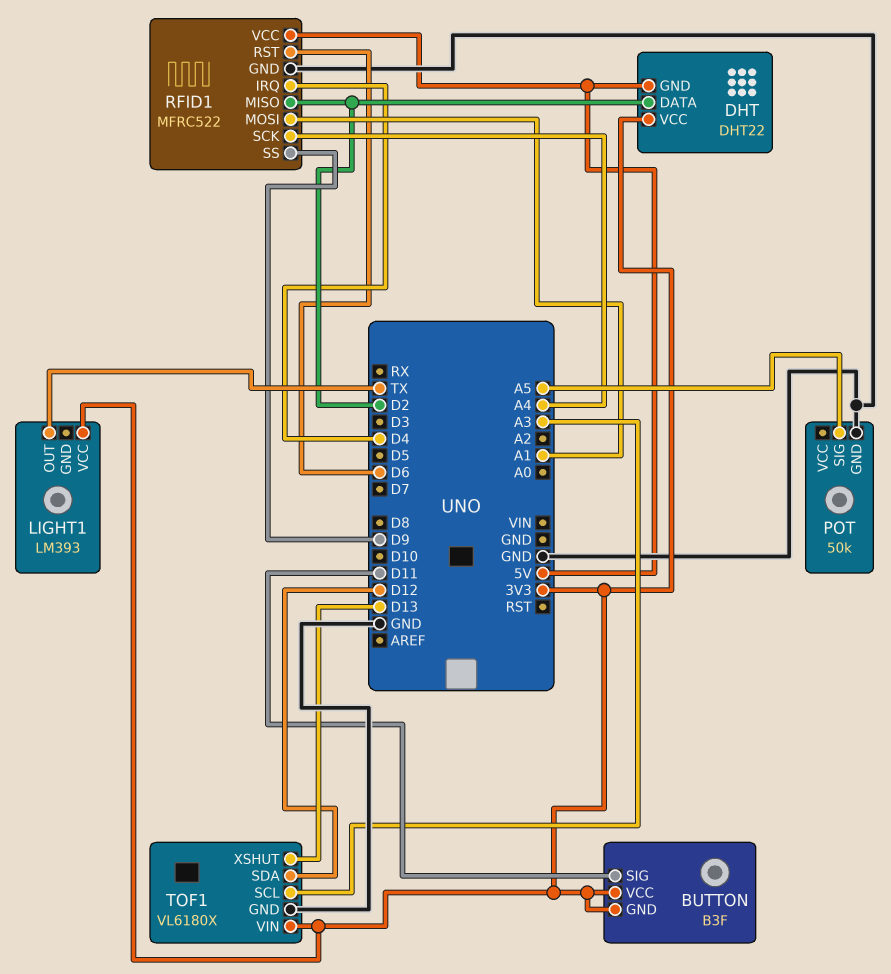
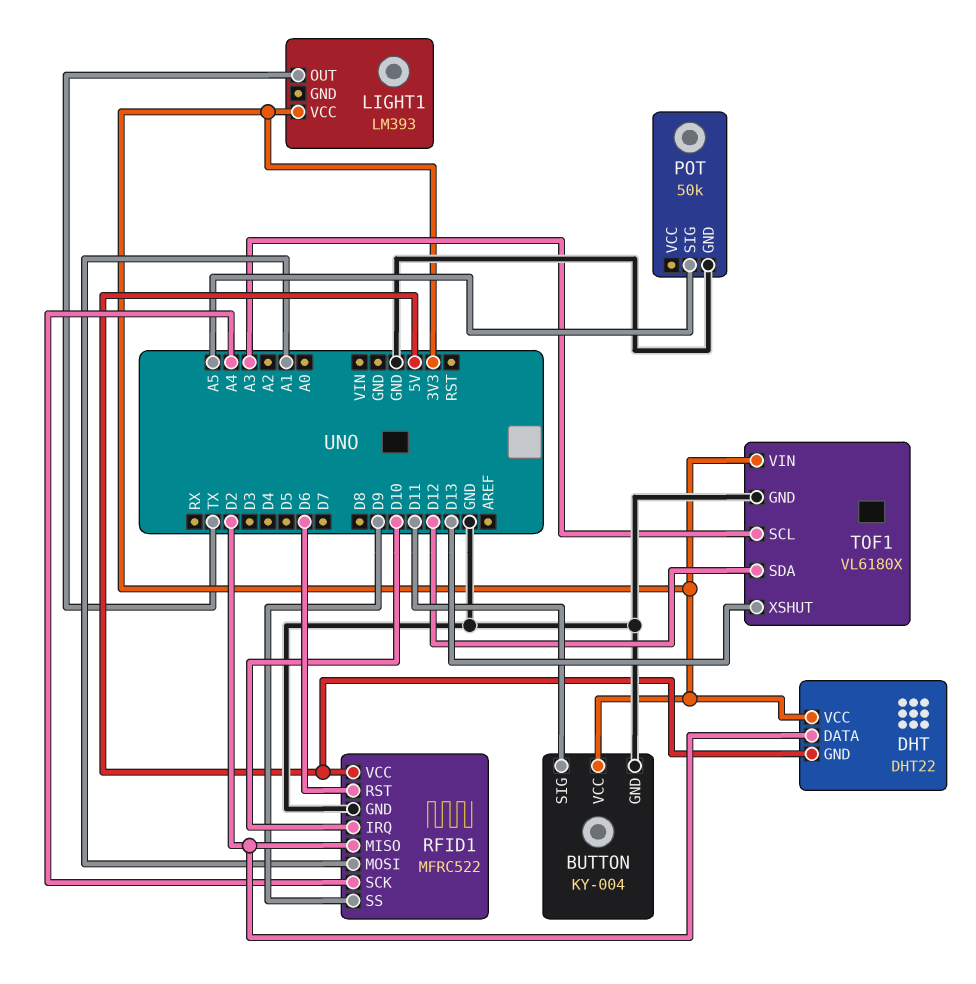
BUTTON: B3F -> KY-004
BUTTON pin GND: 3V3 -> GND
RFID1 pin IRQ: D4 -> D10

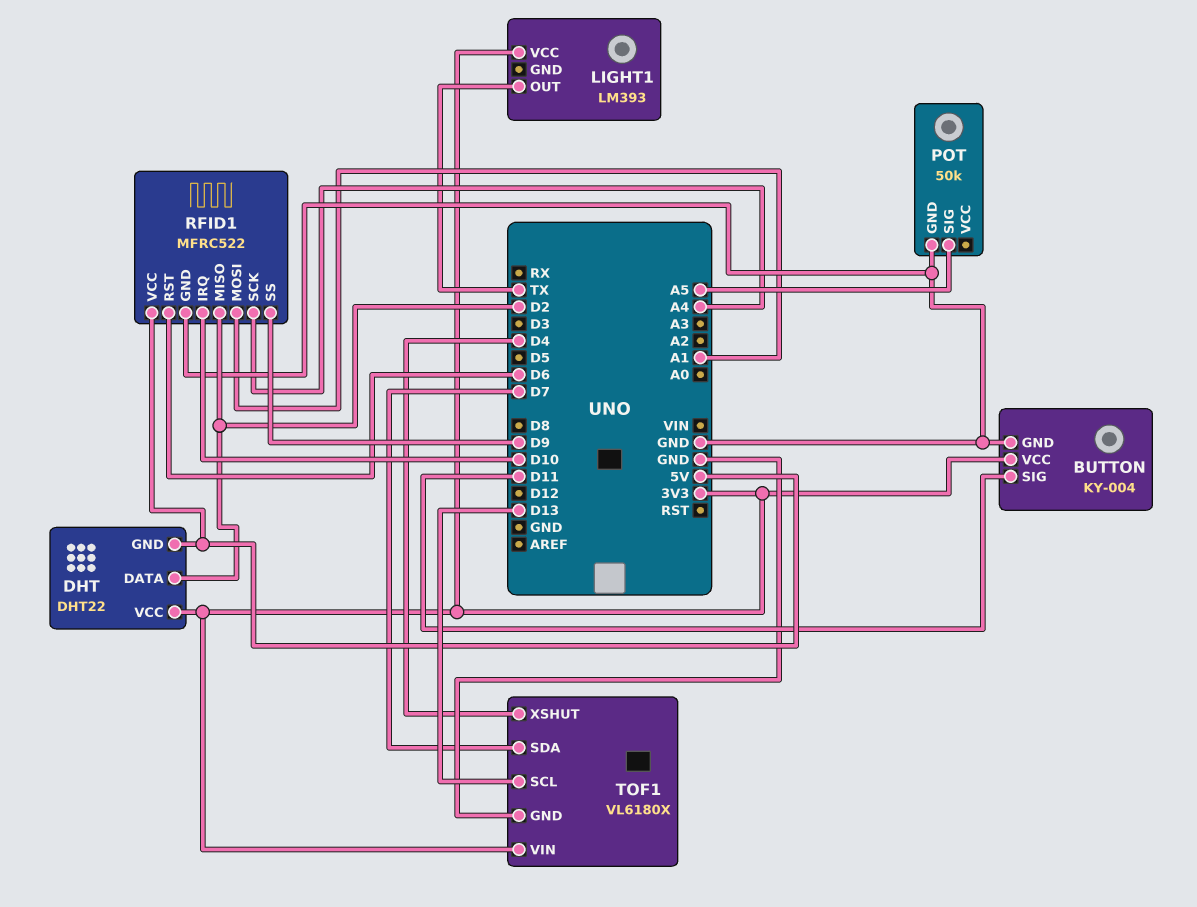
TOF1 pin SCL: A3 -> D13
TOF1 pin SDA: D12 -> D7
TOF1 pin XSHUT: D13 -> D4

